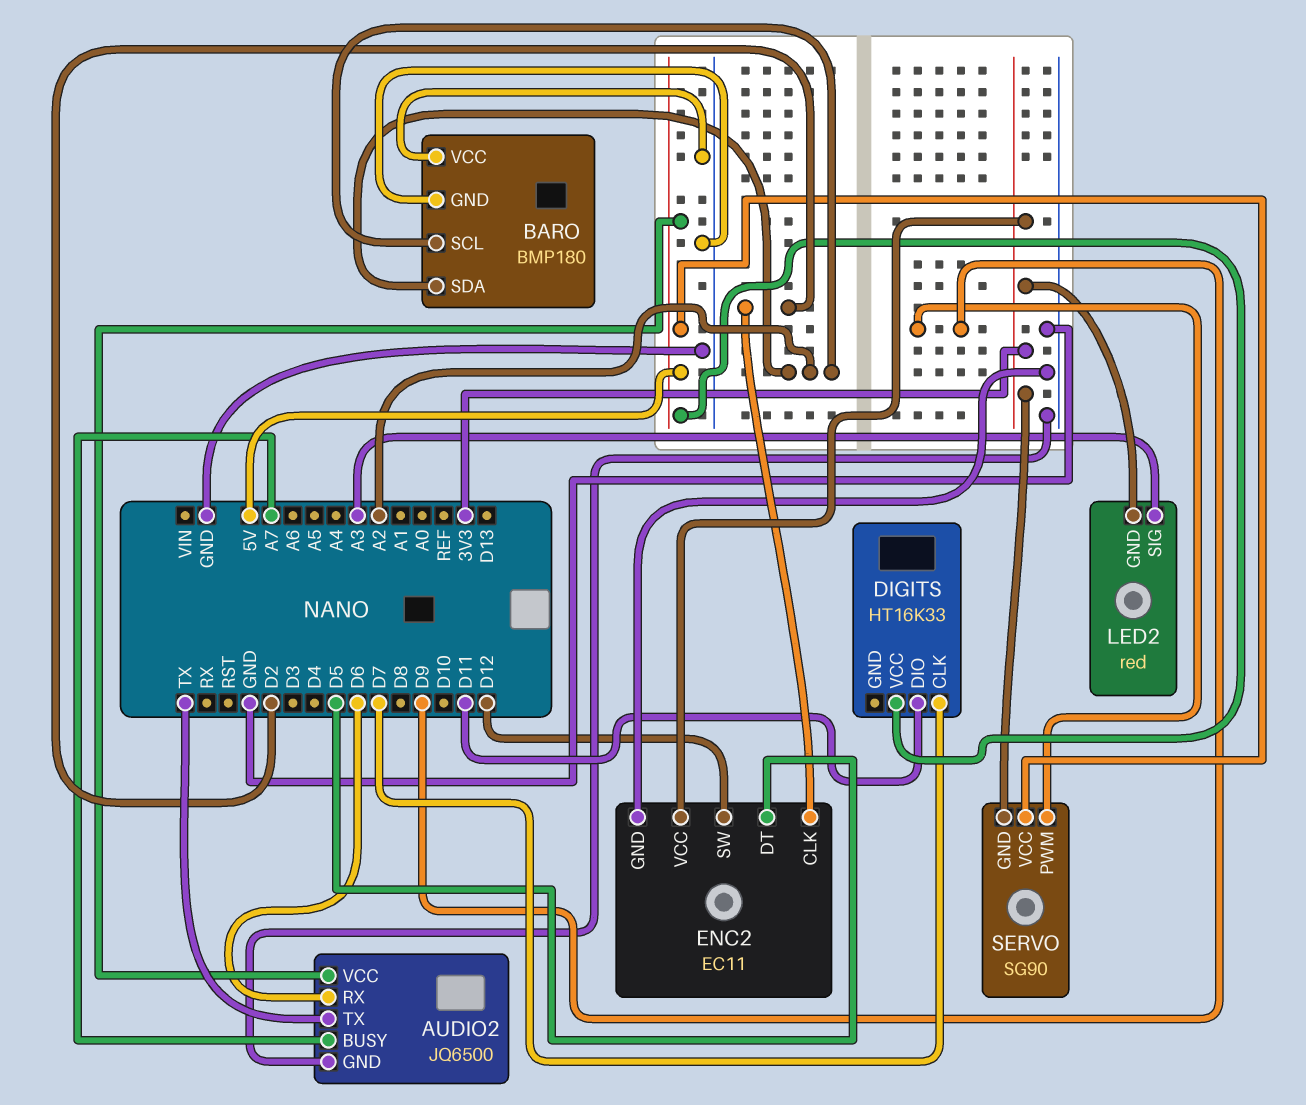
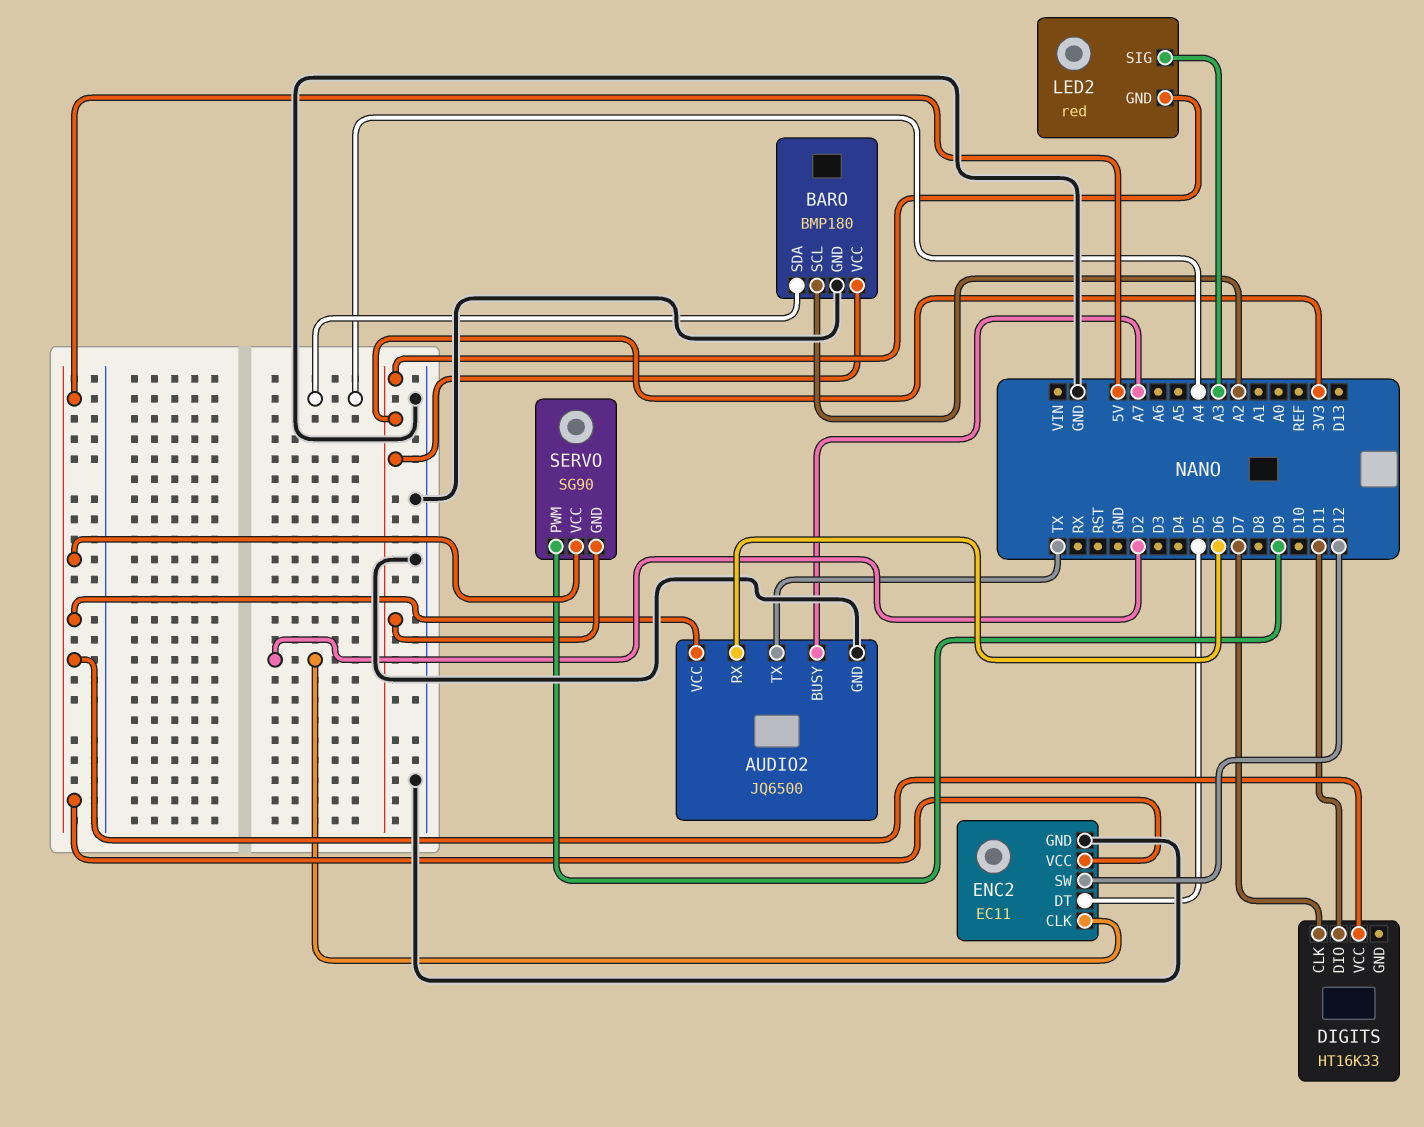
BARO pin SDA: A2 -> A4
BARO pin VCC: GND -> 3V3
ENC2 pin VCC: 3V3 -> 5V

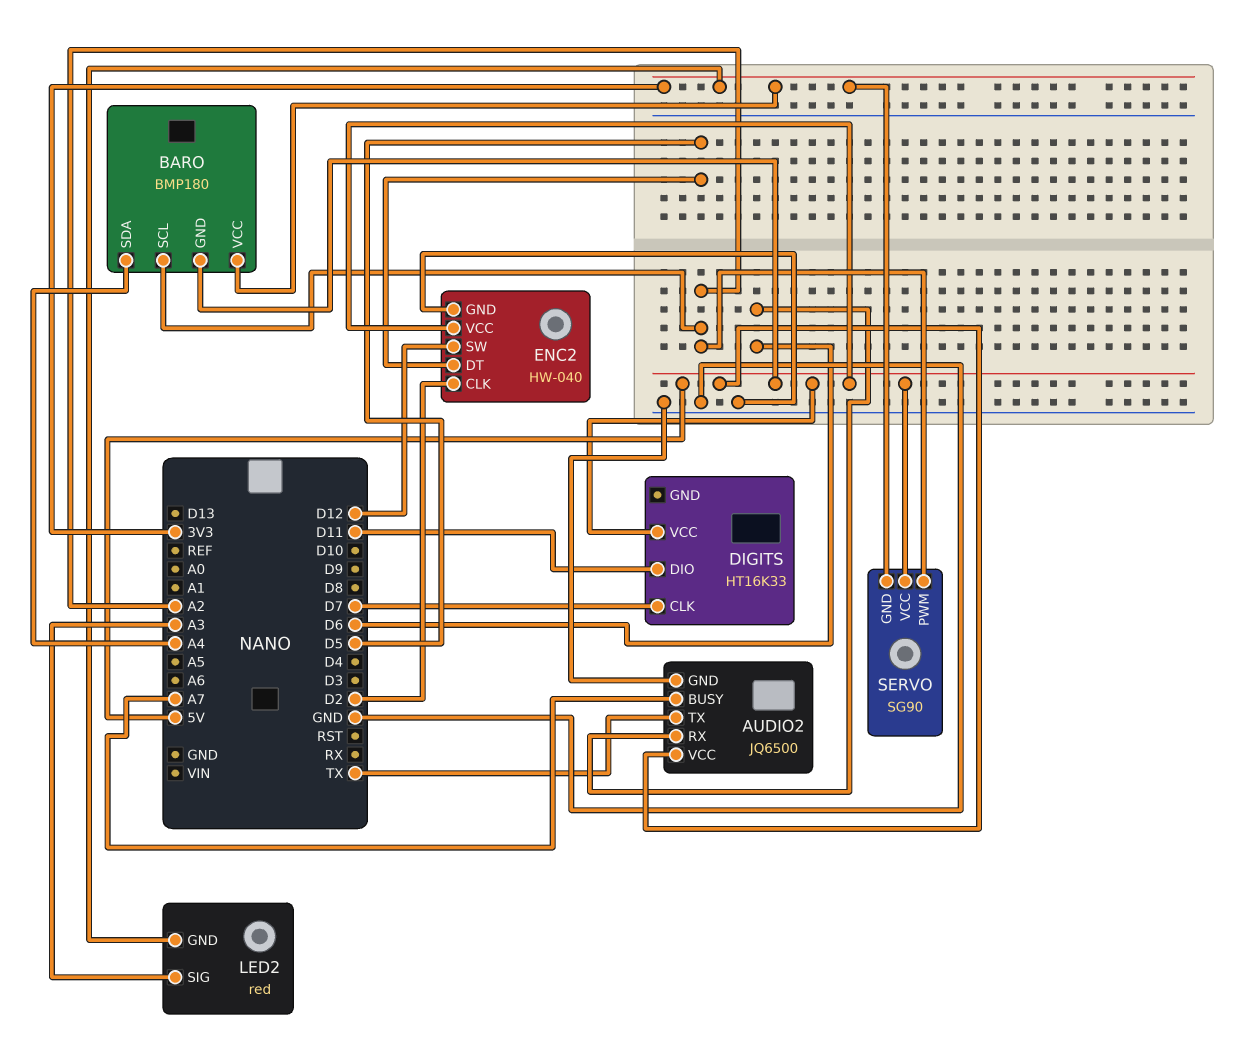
BARO pin GND: GND -> 5V
ENC2: EC11 -> HW-040
SERVO pin PWM: D9 -> A2

